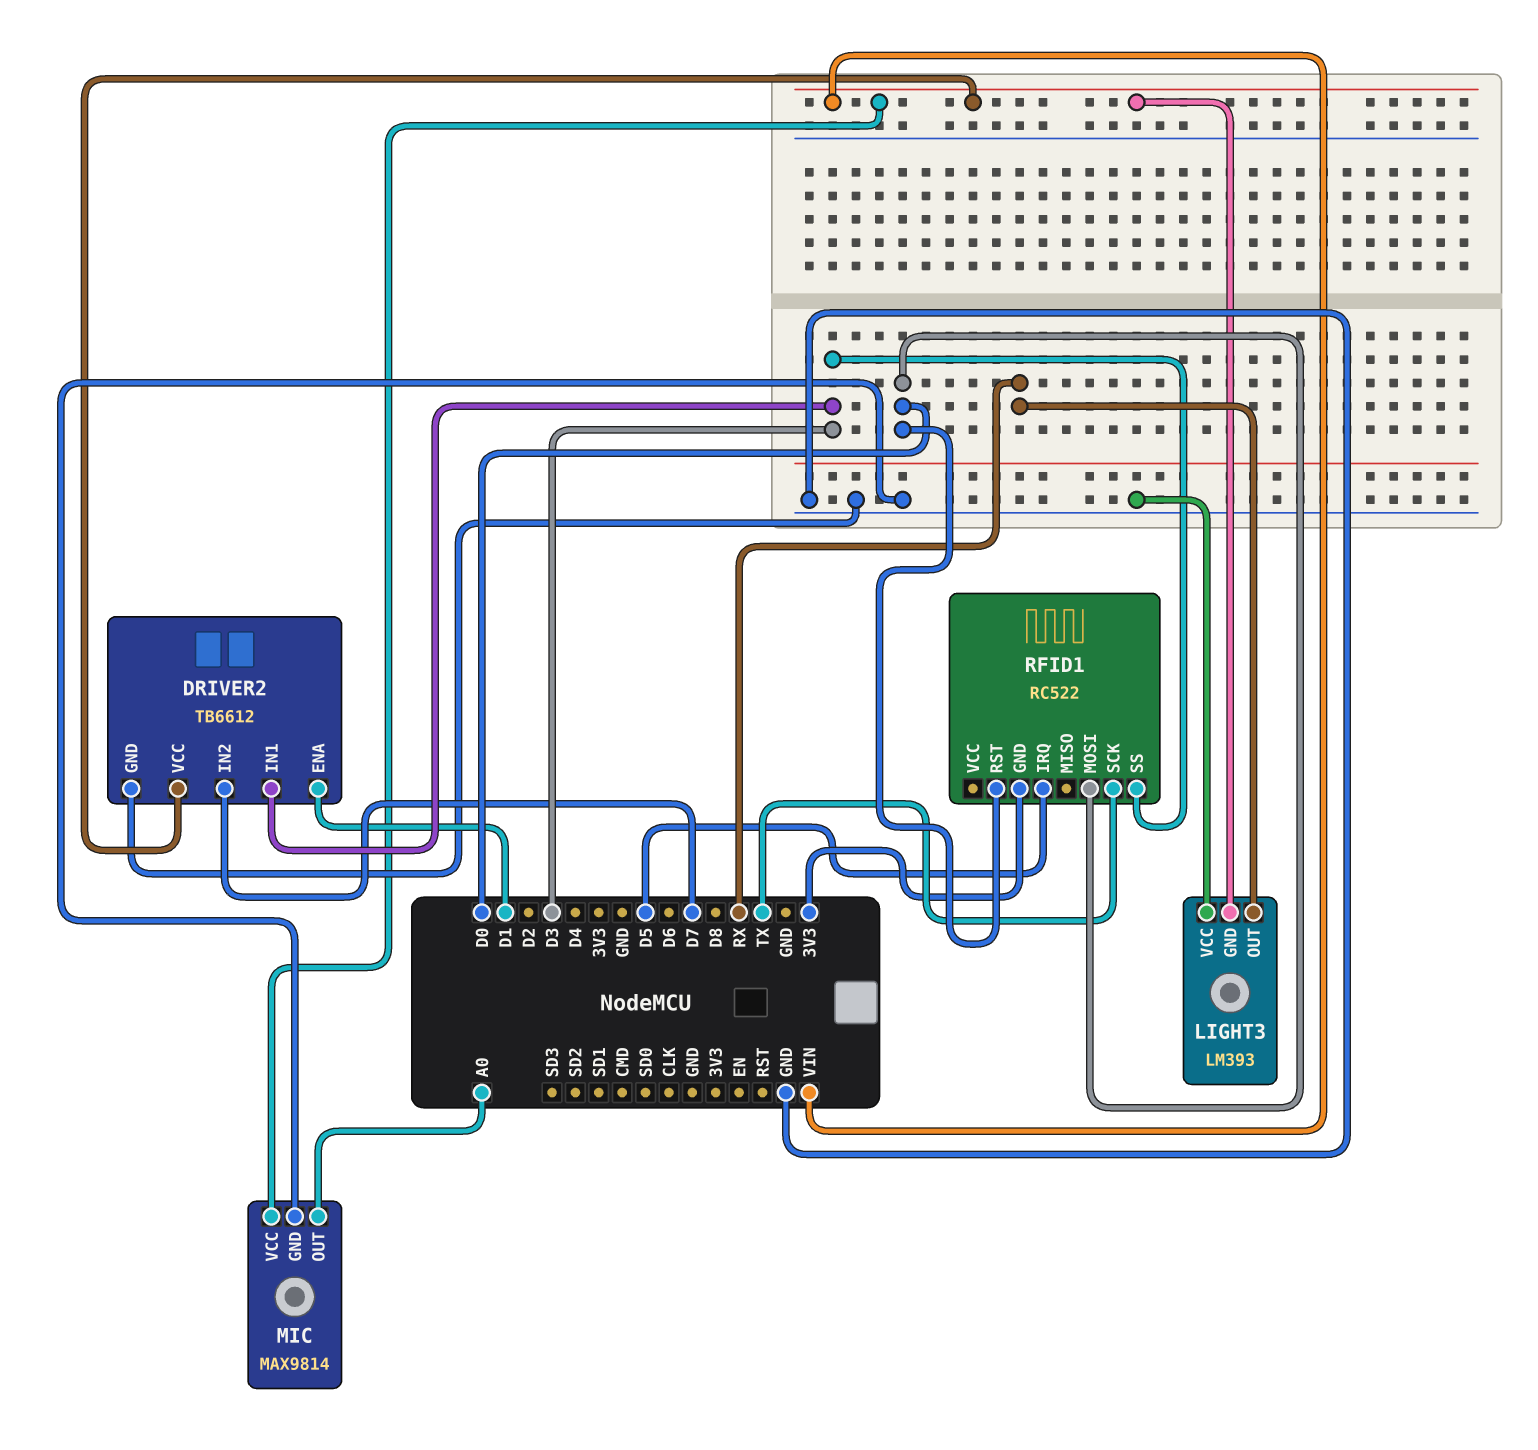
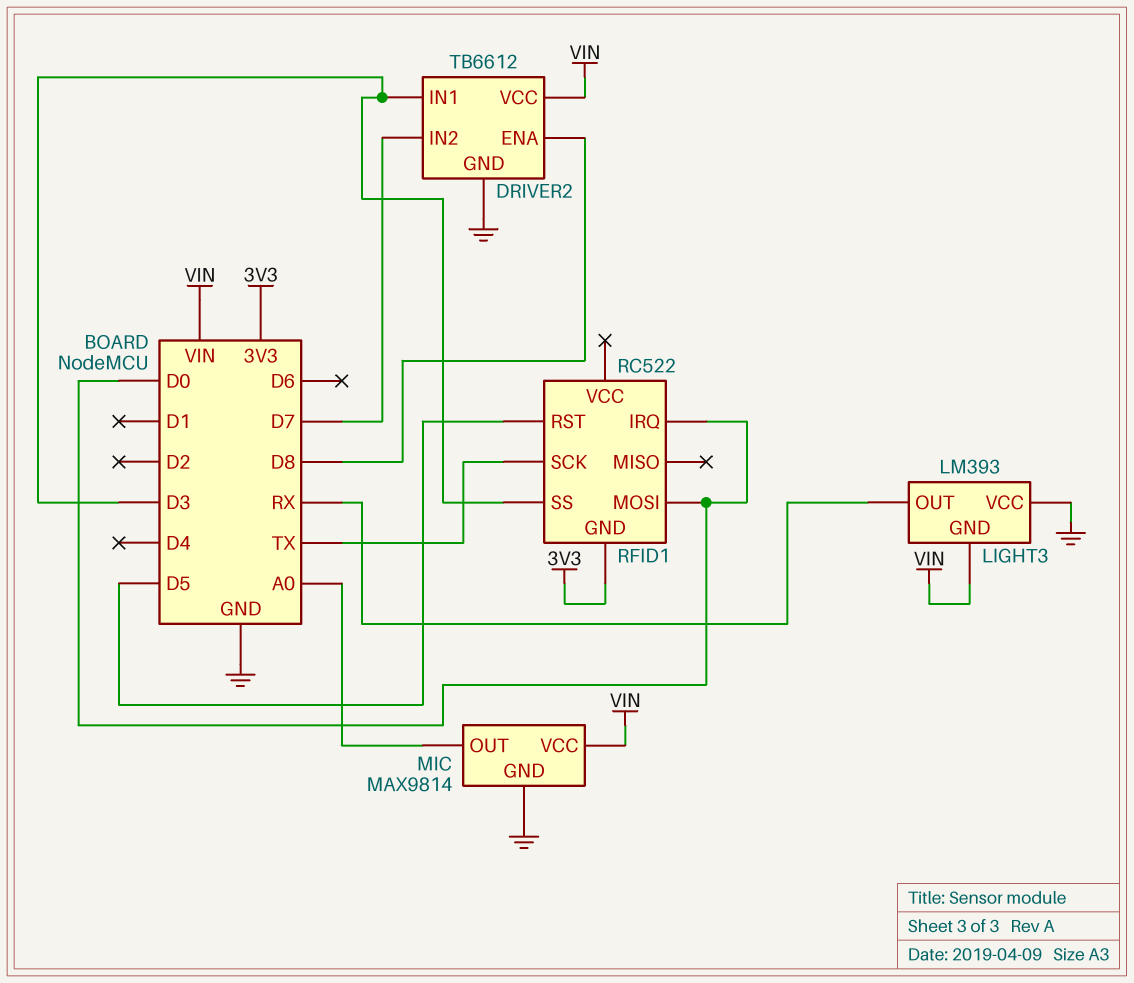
DRIVER2 pin ENA: D1 -> D8
RFID1 pin IRQ: D5 -> D0
RFID1 pin RST: D0 -> D5

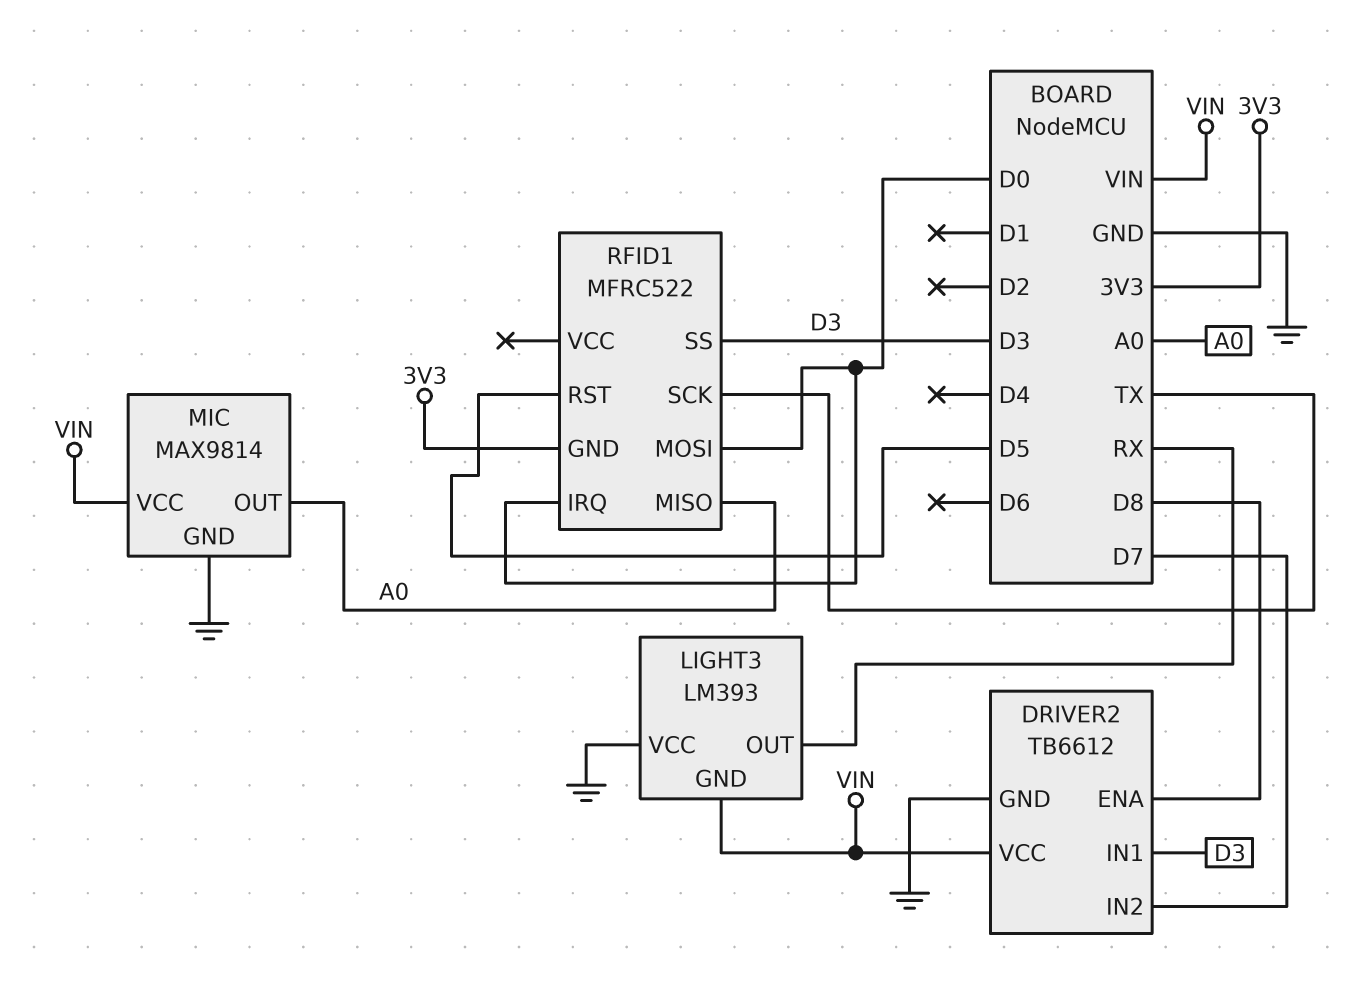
RFID1: RC522 -> MFRC522
RFID1 pin MISO: none -> A0

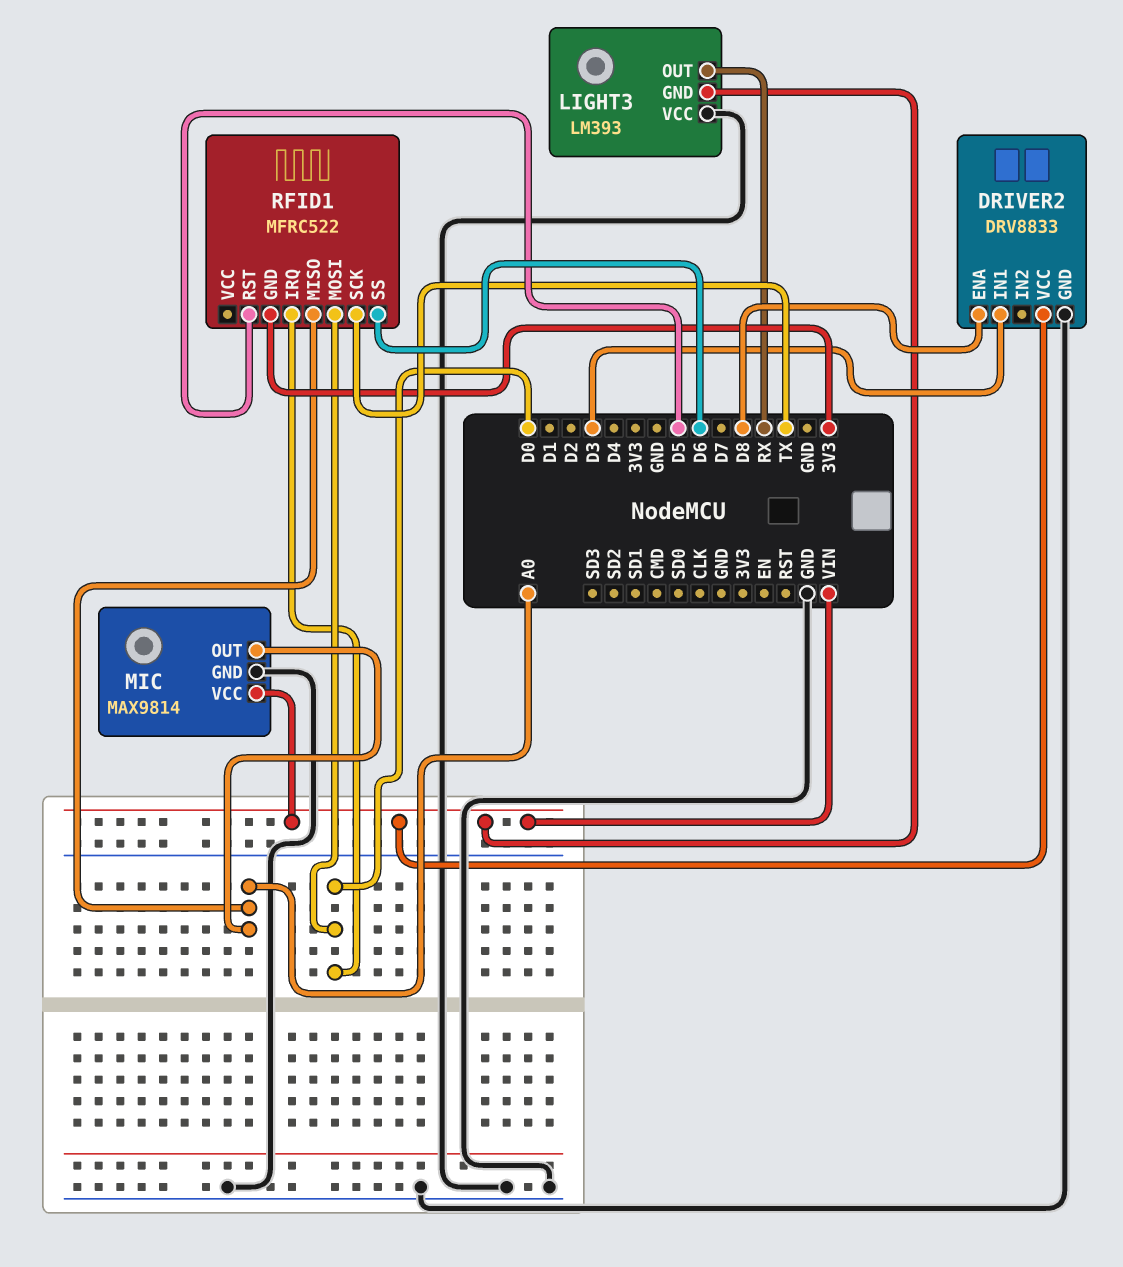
DRIVER2: TB6612 -> DRV8833
DRIVER2 pin IN2: D7 -> none
RFID1 pin SS: D3 -> D6

